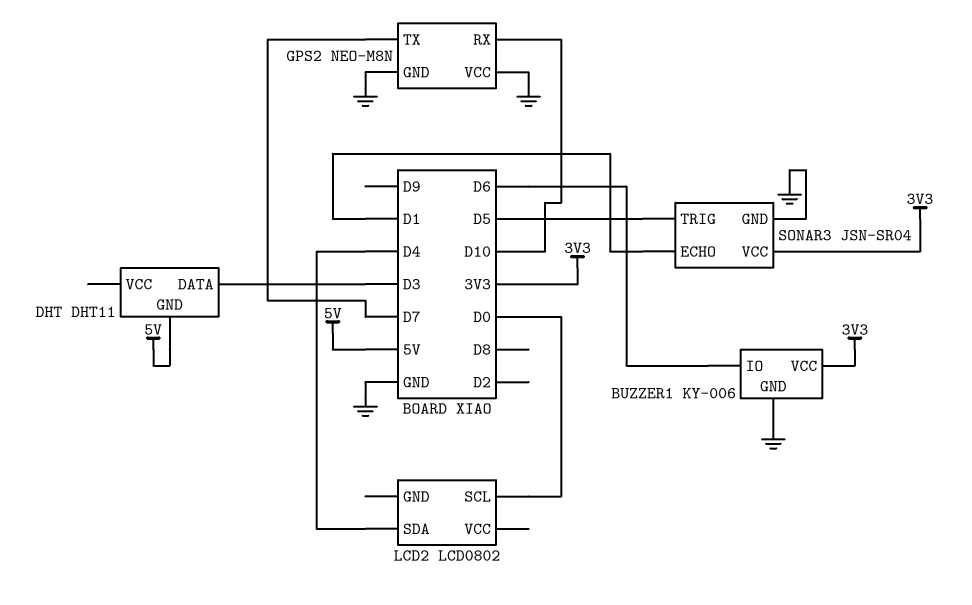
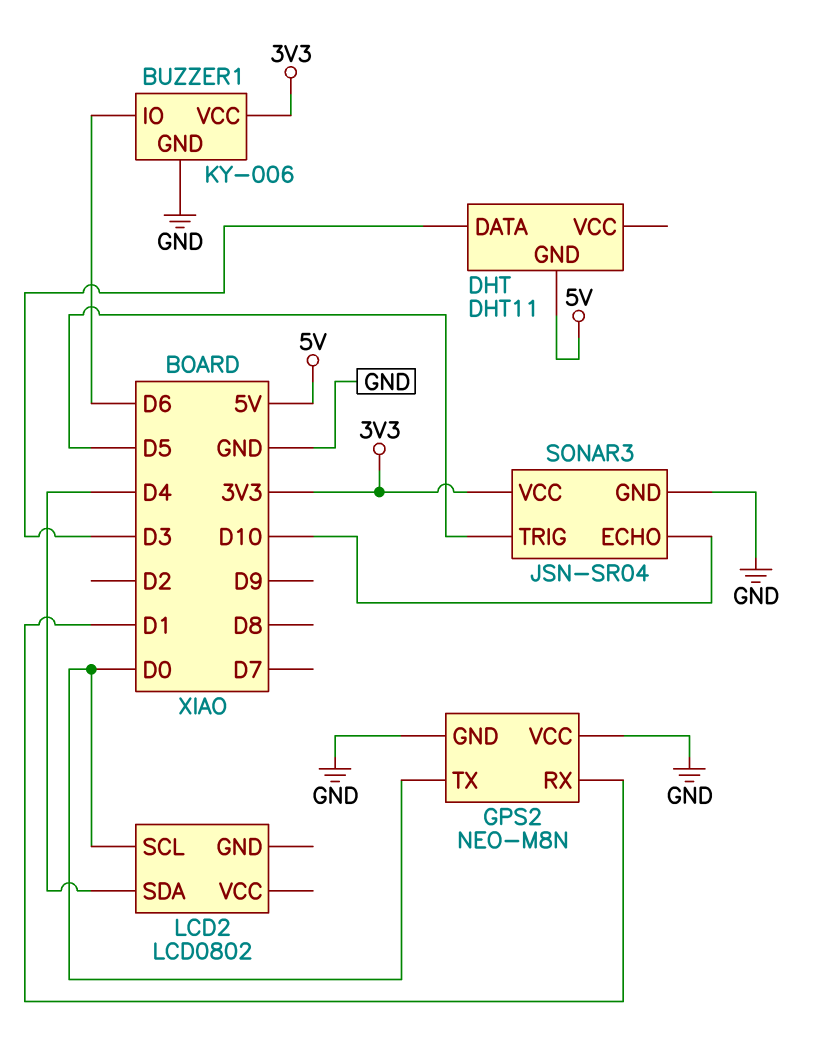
GPS2 pin RX: D10 -> D1
GPS2 pin TX: D7 -> D0
SONAR3 pin ECHO: D1 -> D10

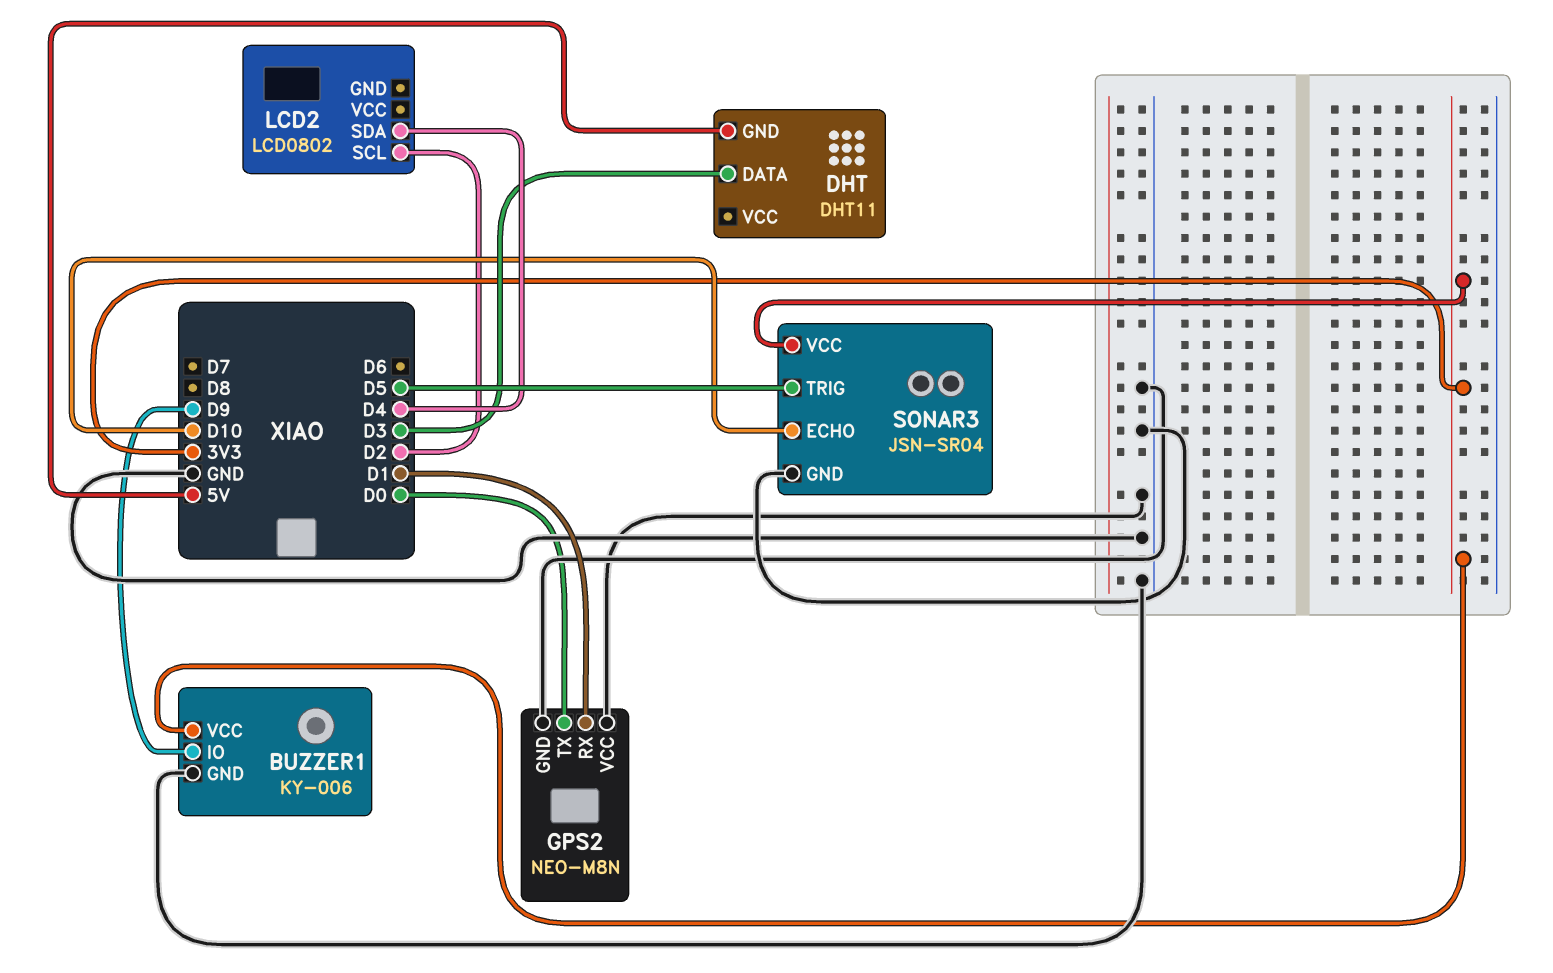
BUZZER1 pin IO: D6 -> D9
LCD2 pin SCL: D0 -> D2

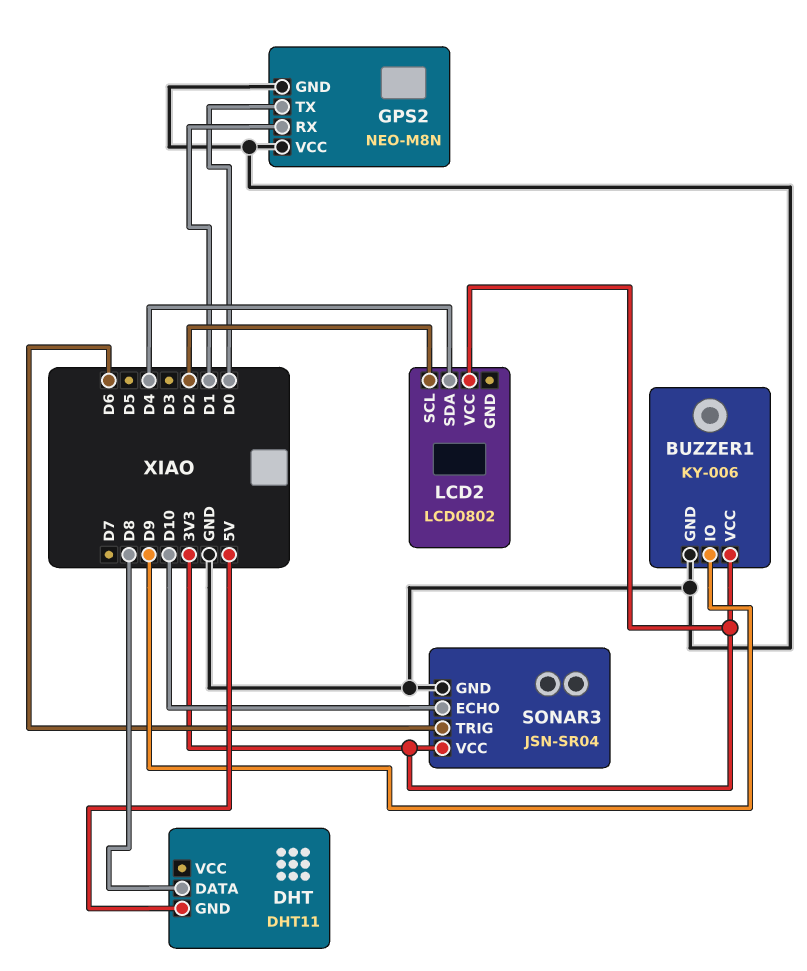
DHT pin DATA: D3 -> D8
LCD2 pin VCC: none -> 3V3
SONAR3 pin TRIG: D5 -> D6

